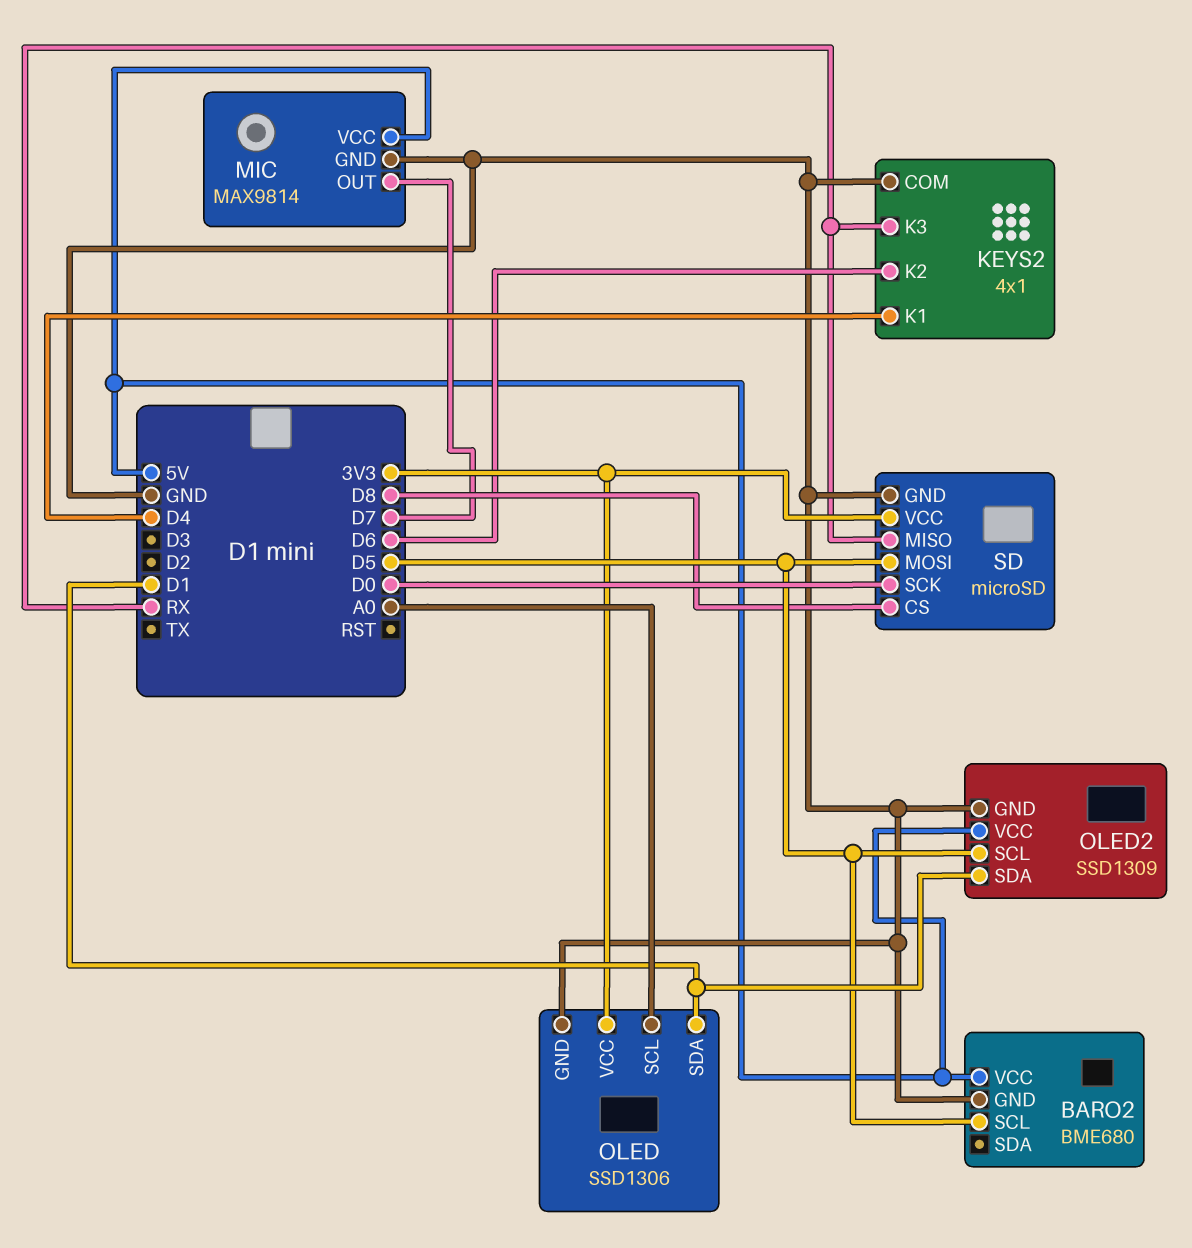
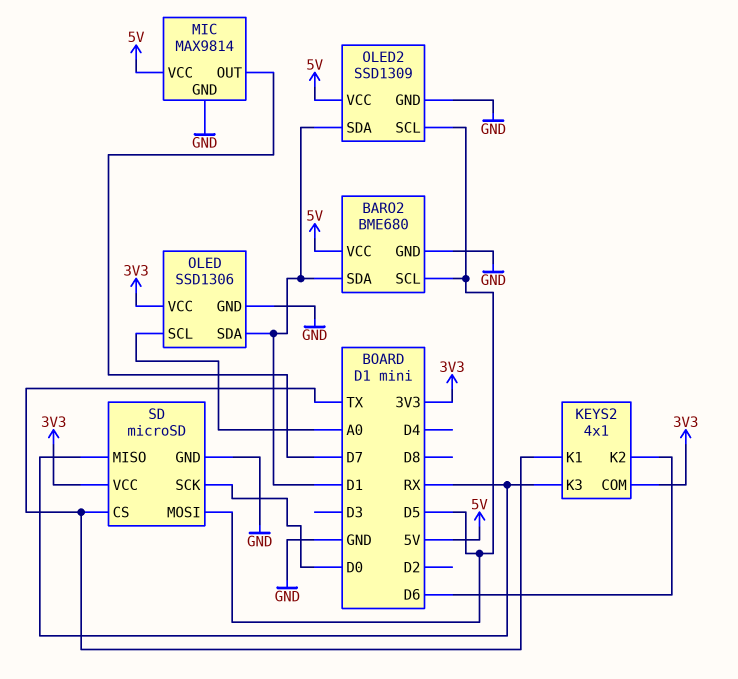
BARO2 pin SDA: none -> D1
KEYS2 pin COM: GND -> 3V3
KEYS2 pin K1: D4 -> TX
SD pin CS: D8 -> TX

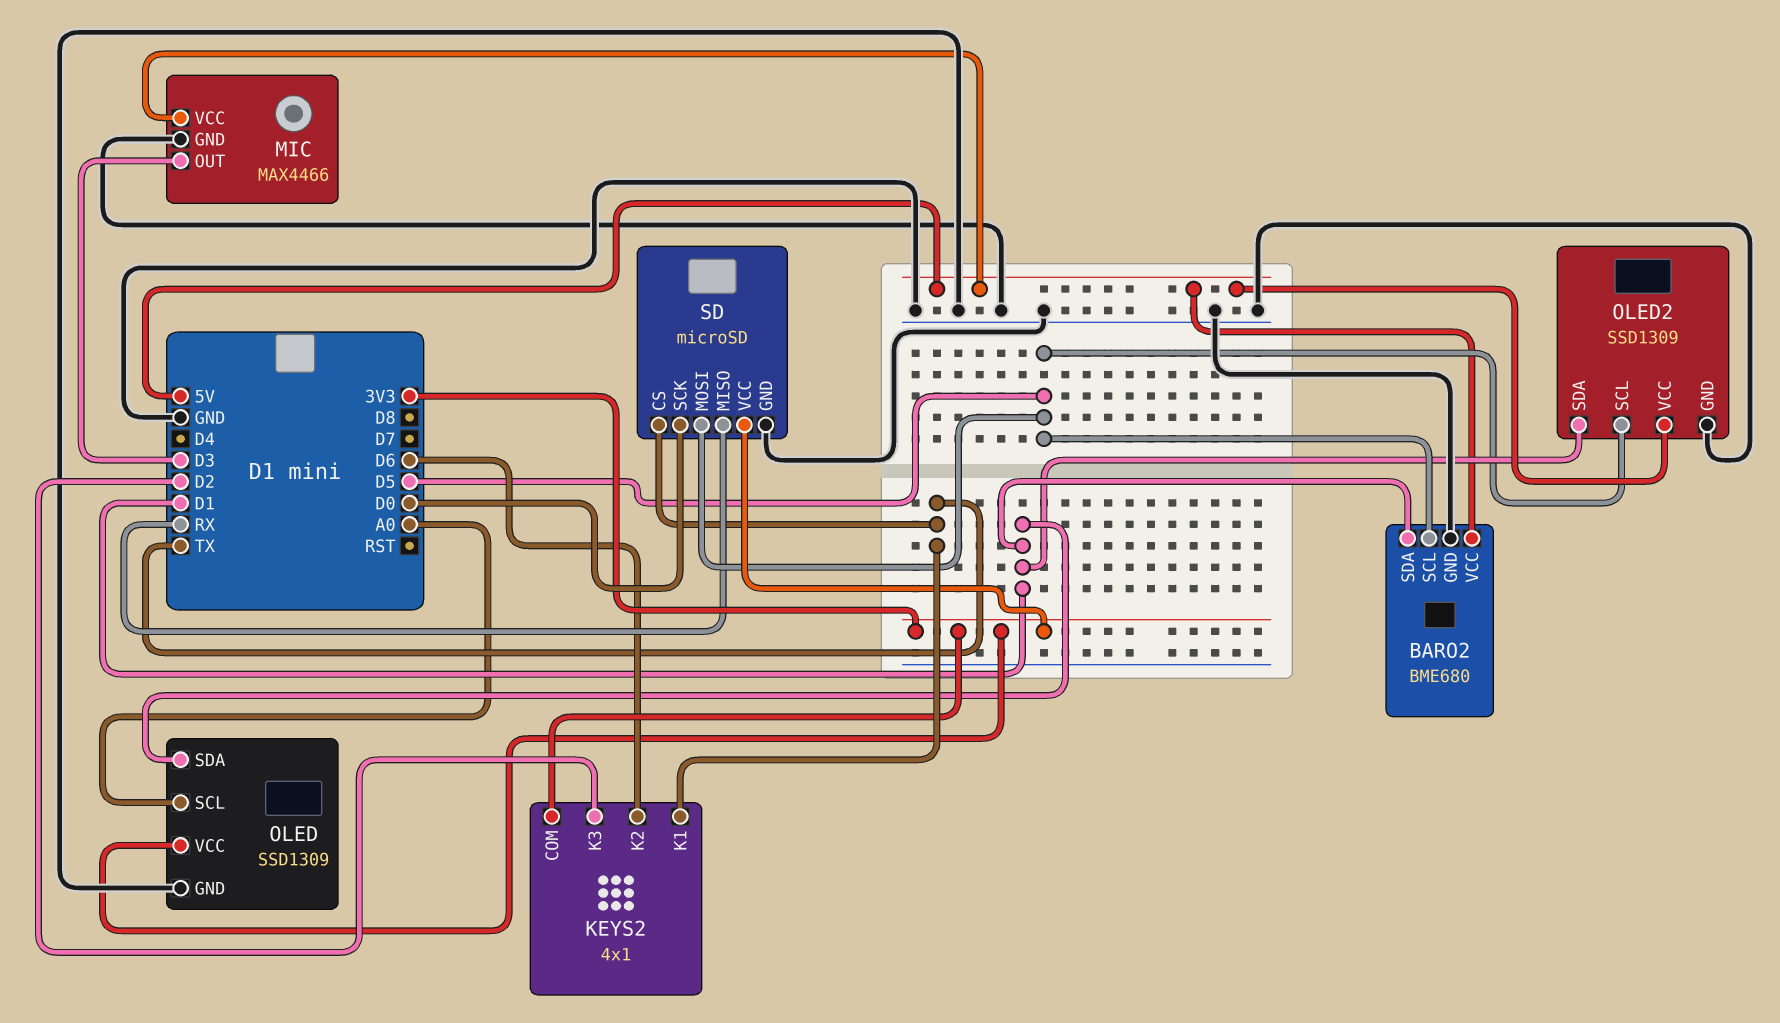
KEYS2 pin K3: RX -> D2
MIC: MAX9814 -> MAX4466
MIC pin OUT: D7 -> D3
OLED: SSD1306 -> SSD1309

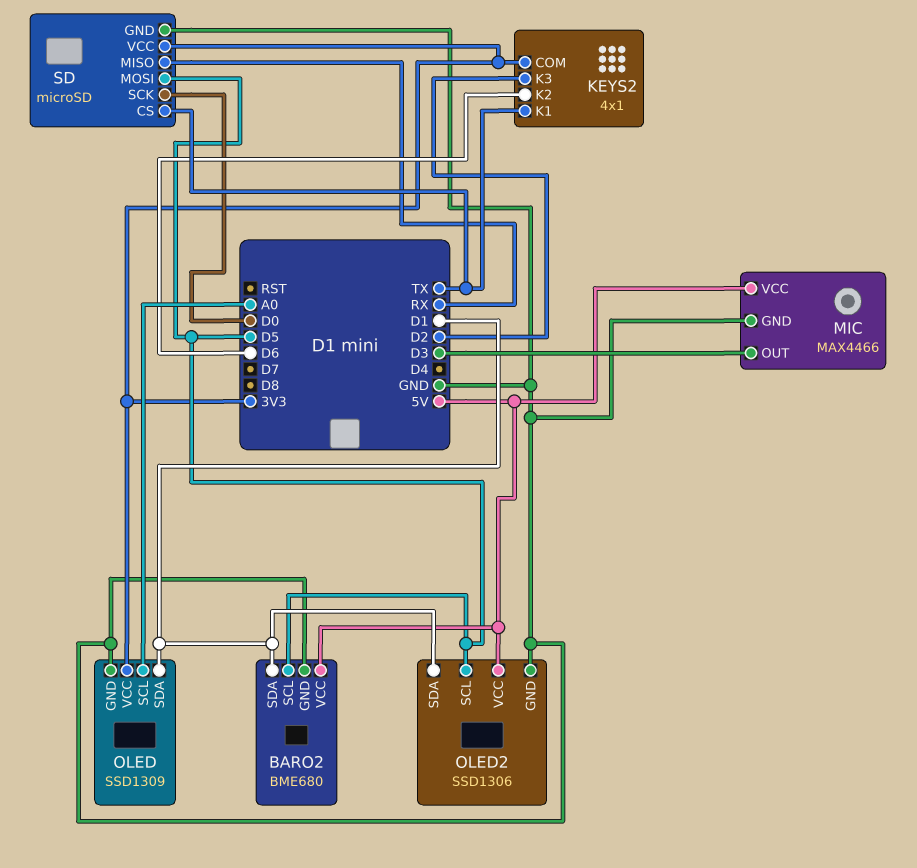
OLED2: SSD1309 -> SSD1306

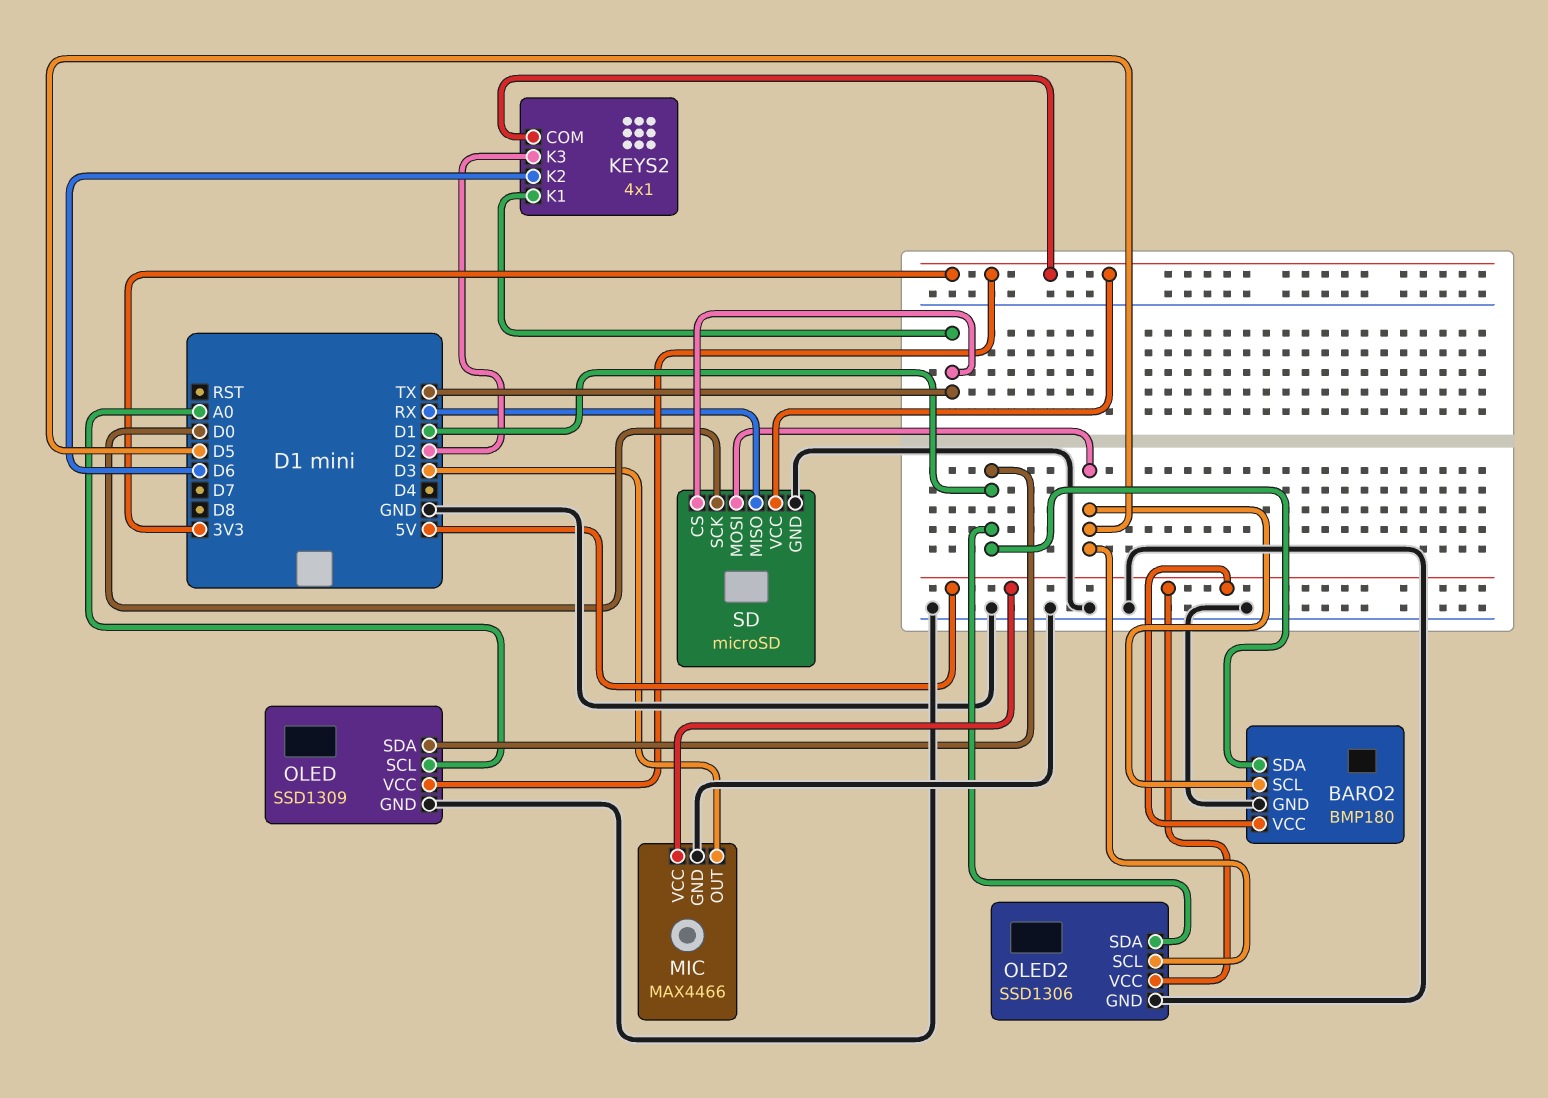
BARO2: BME680 -> BMP180

